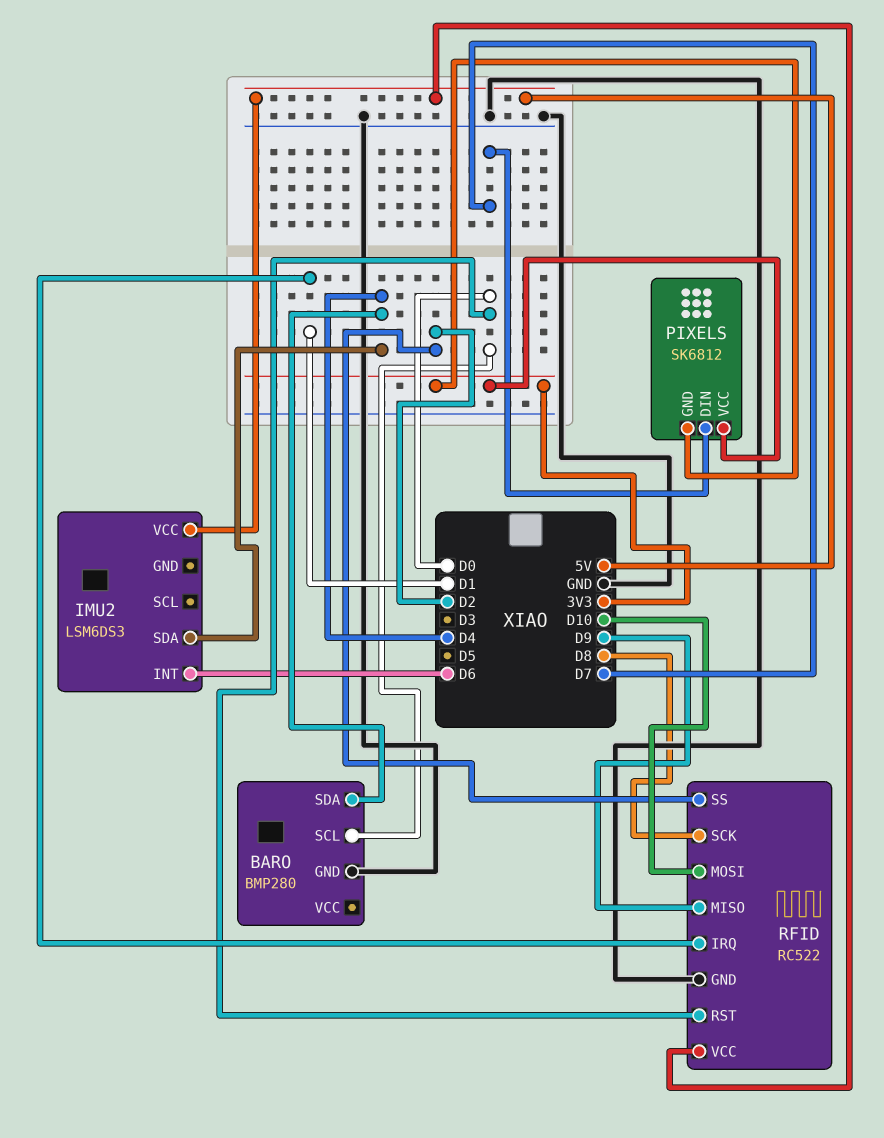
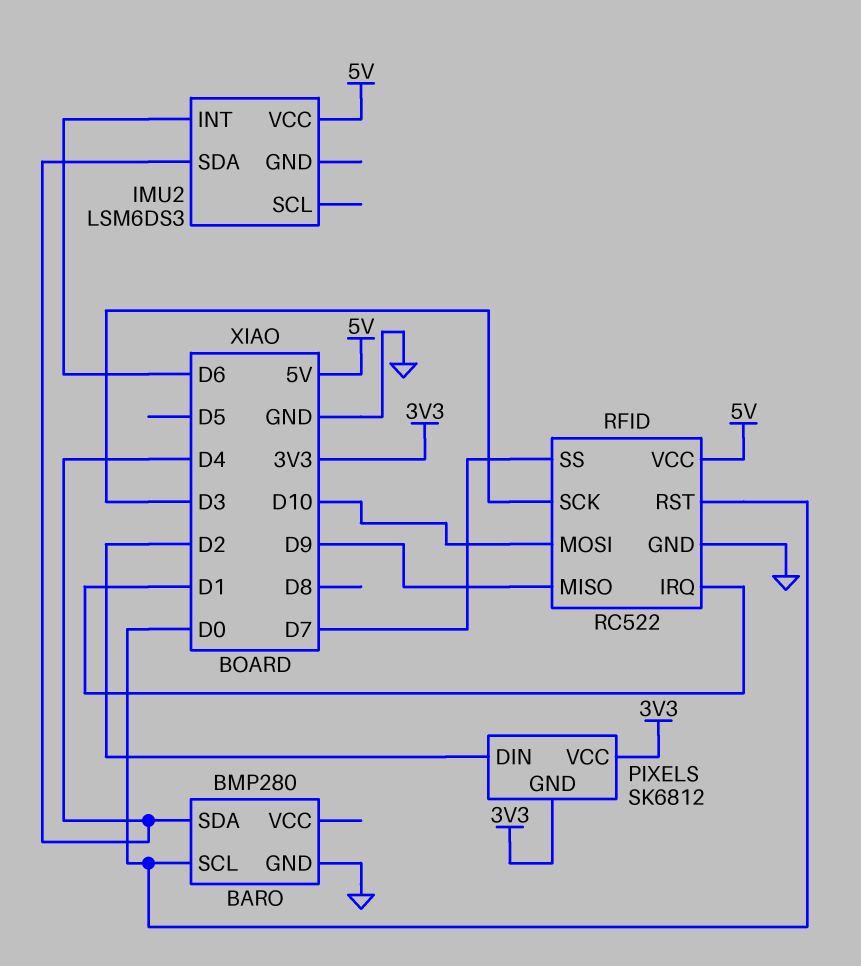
PIXELS pin DIN: D7 -> D2
RFID pin SCK: D8 -> D3
RFID pin SS: D2 -> D7

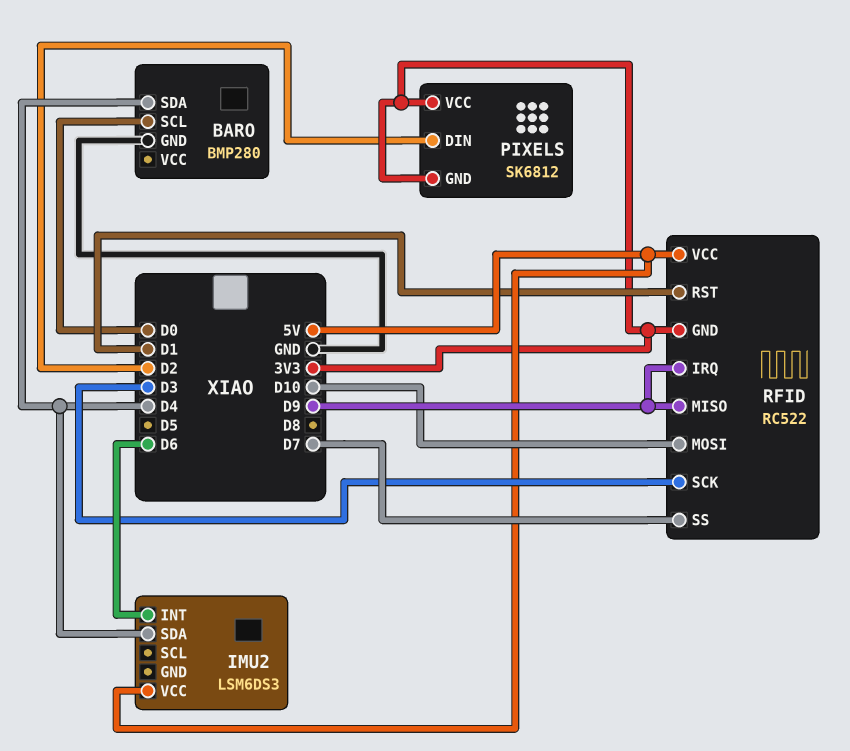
RFID pin GND: GND -> 3V3
RFID pin IRQ: D1 -> D9
RFID pin RST: D0 -> D1

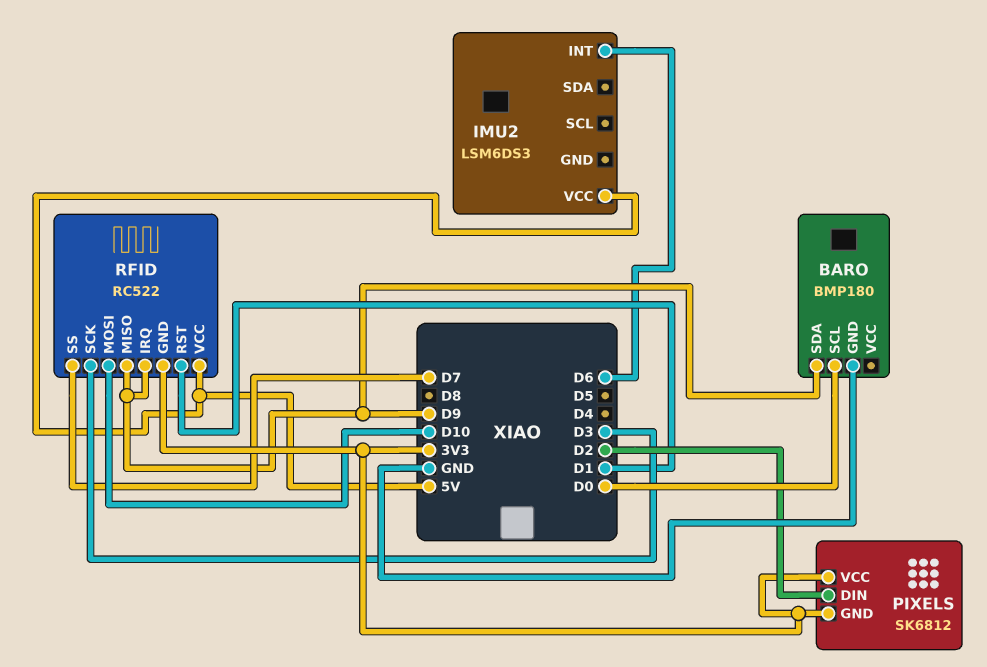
BARO: BMP280 -> BMP180
BARO pin SDA: D4 -> D9
IMU2 pin SDA: D4 -> none

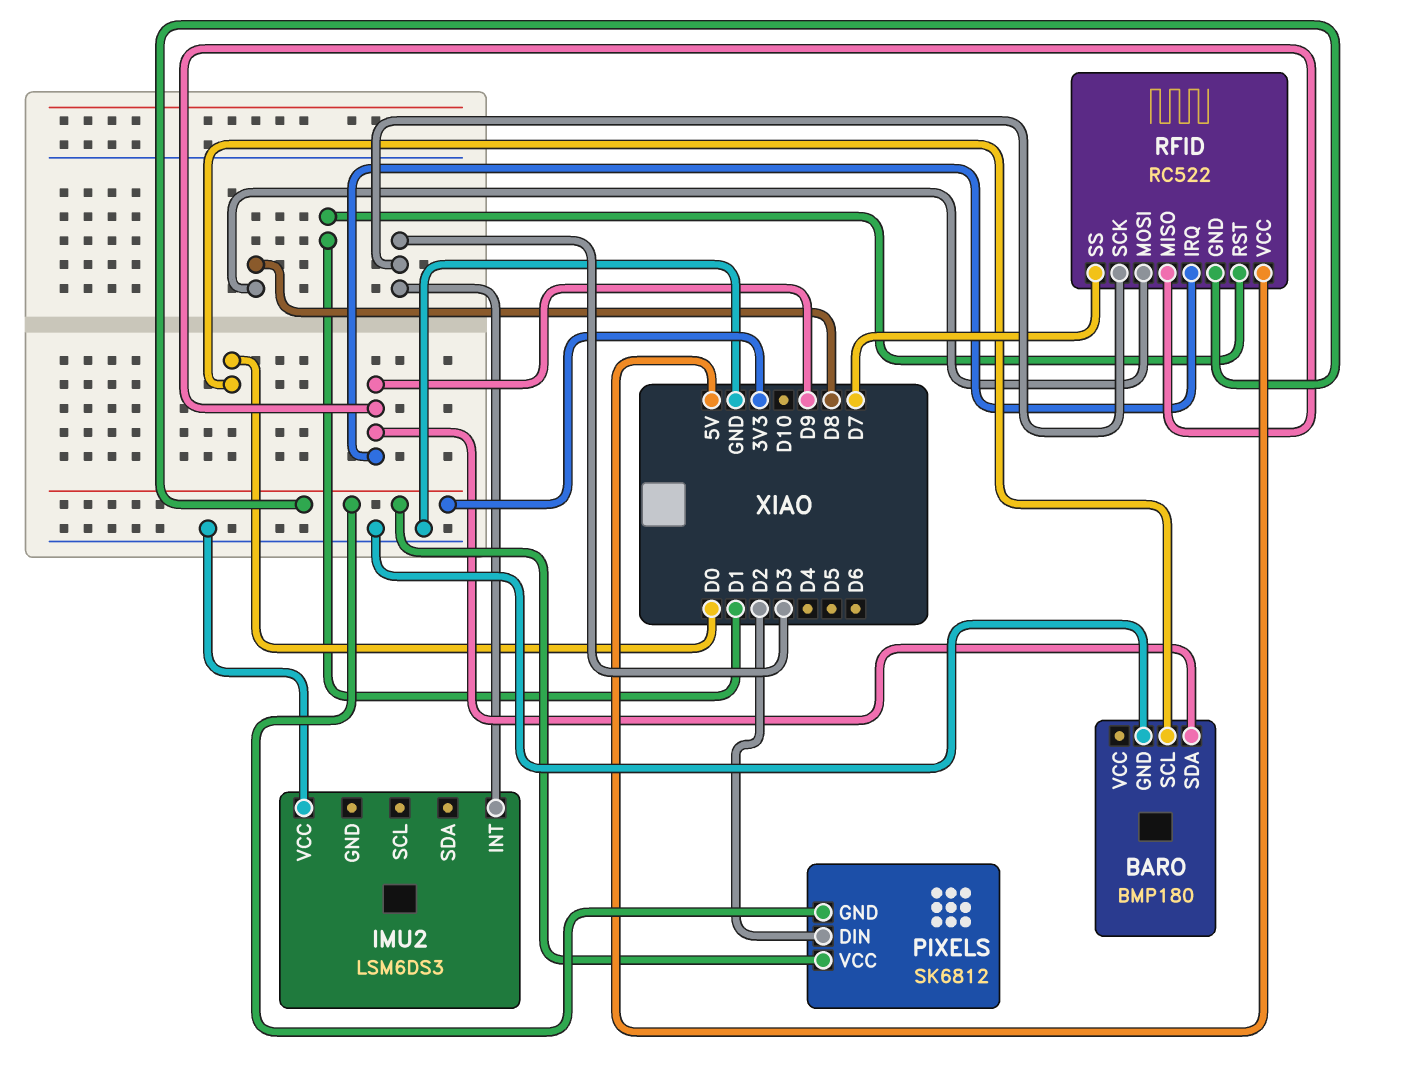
IMU2 pin INT: D6 -> D3
IMU2 pin VCC: 5V -> GND
RFID pin MOSI: D10 -> D8

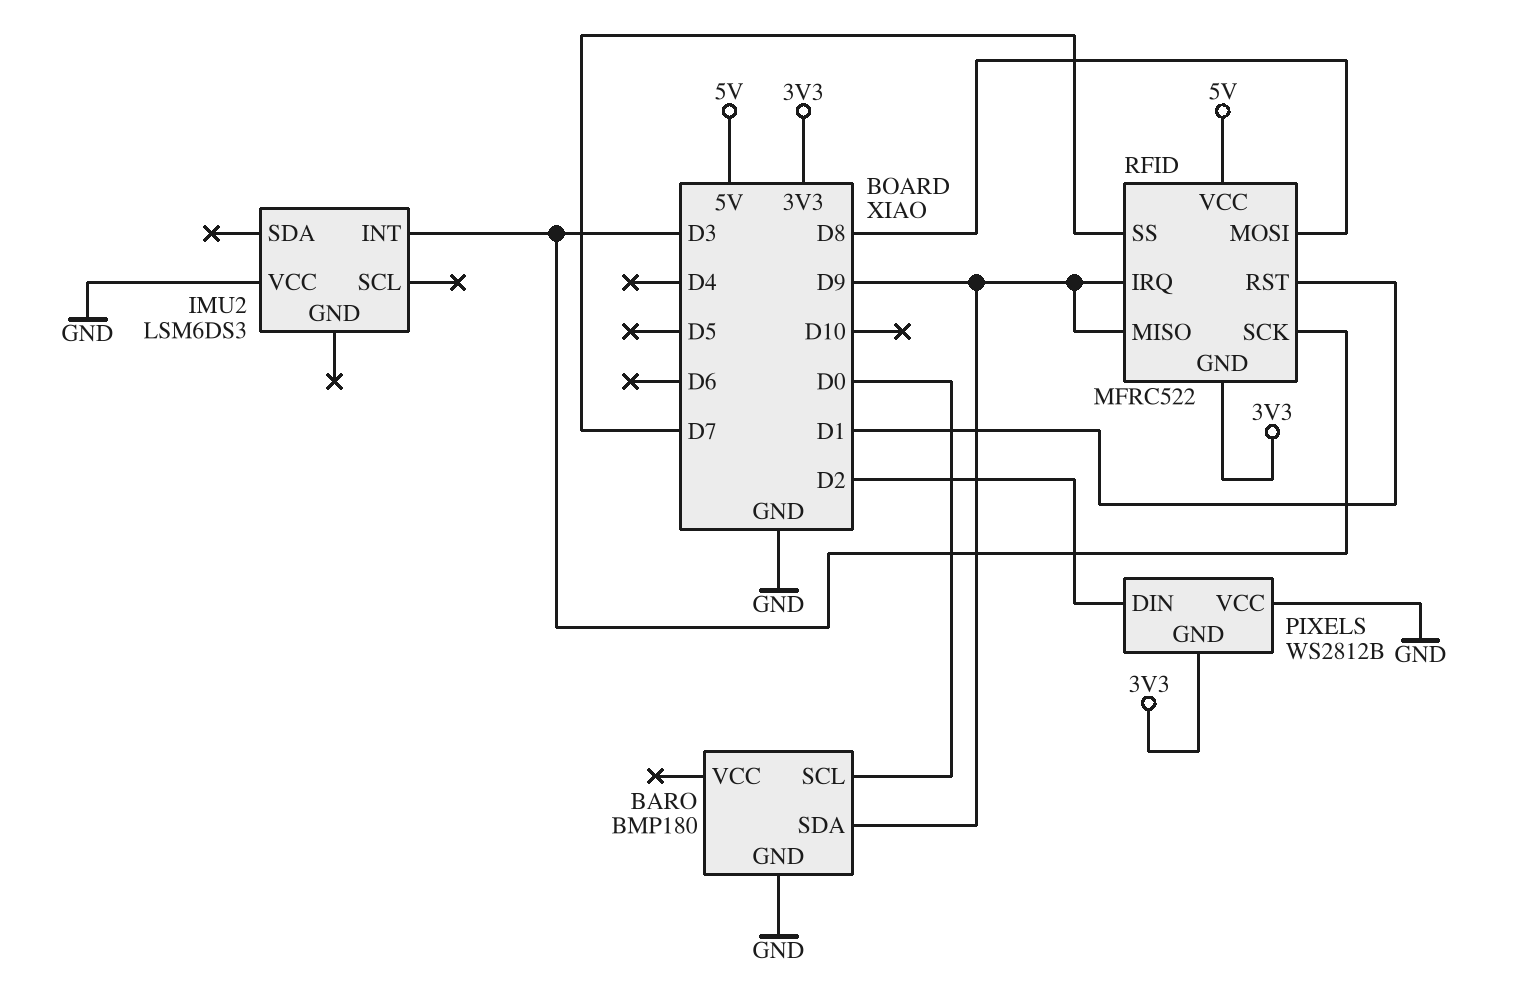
PIXELS: SK6812 -> WS2812B
PIXELS pin VCC: 3V3 -> GND
RFID: RC522 -> MFRC522

